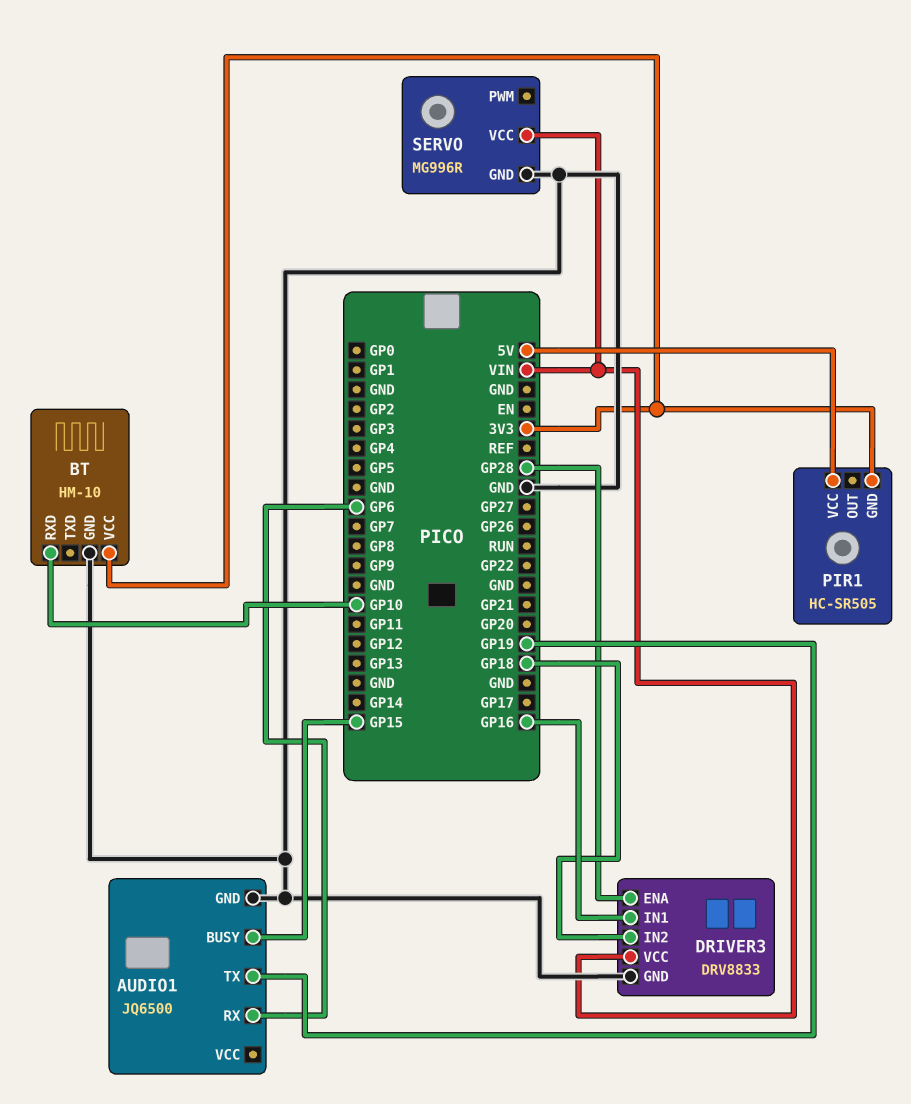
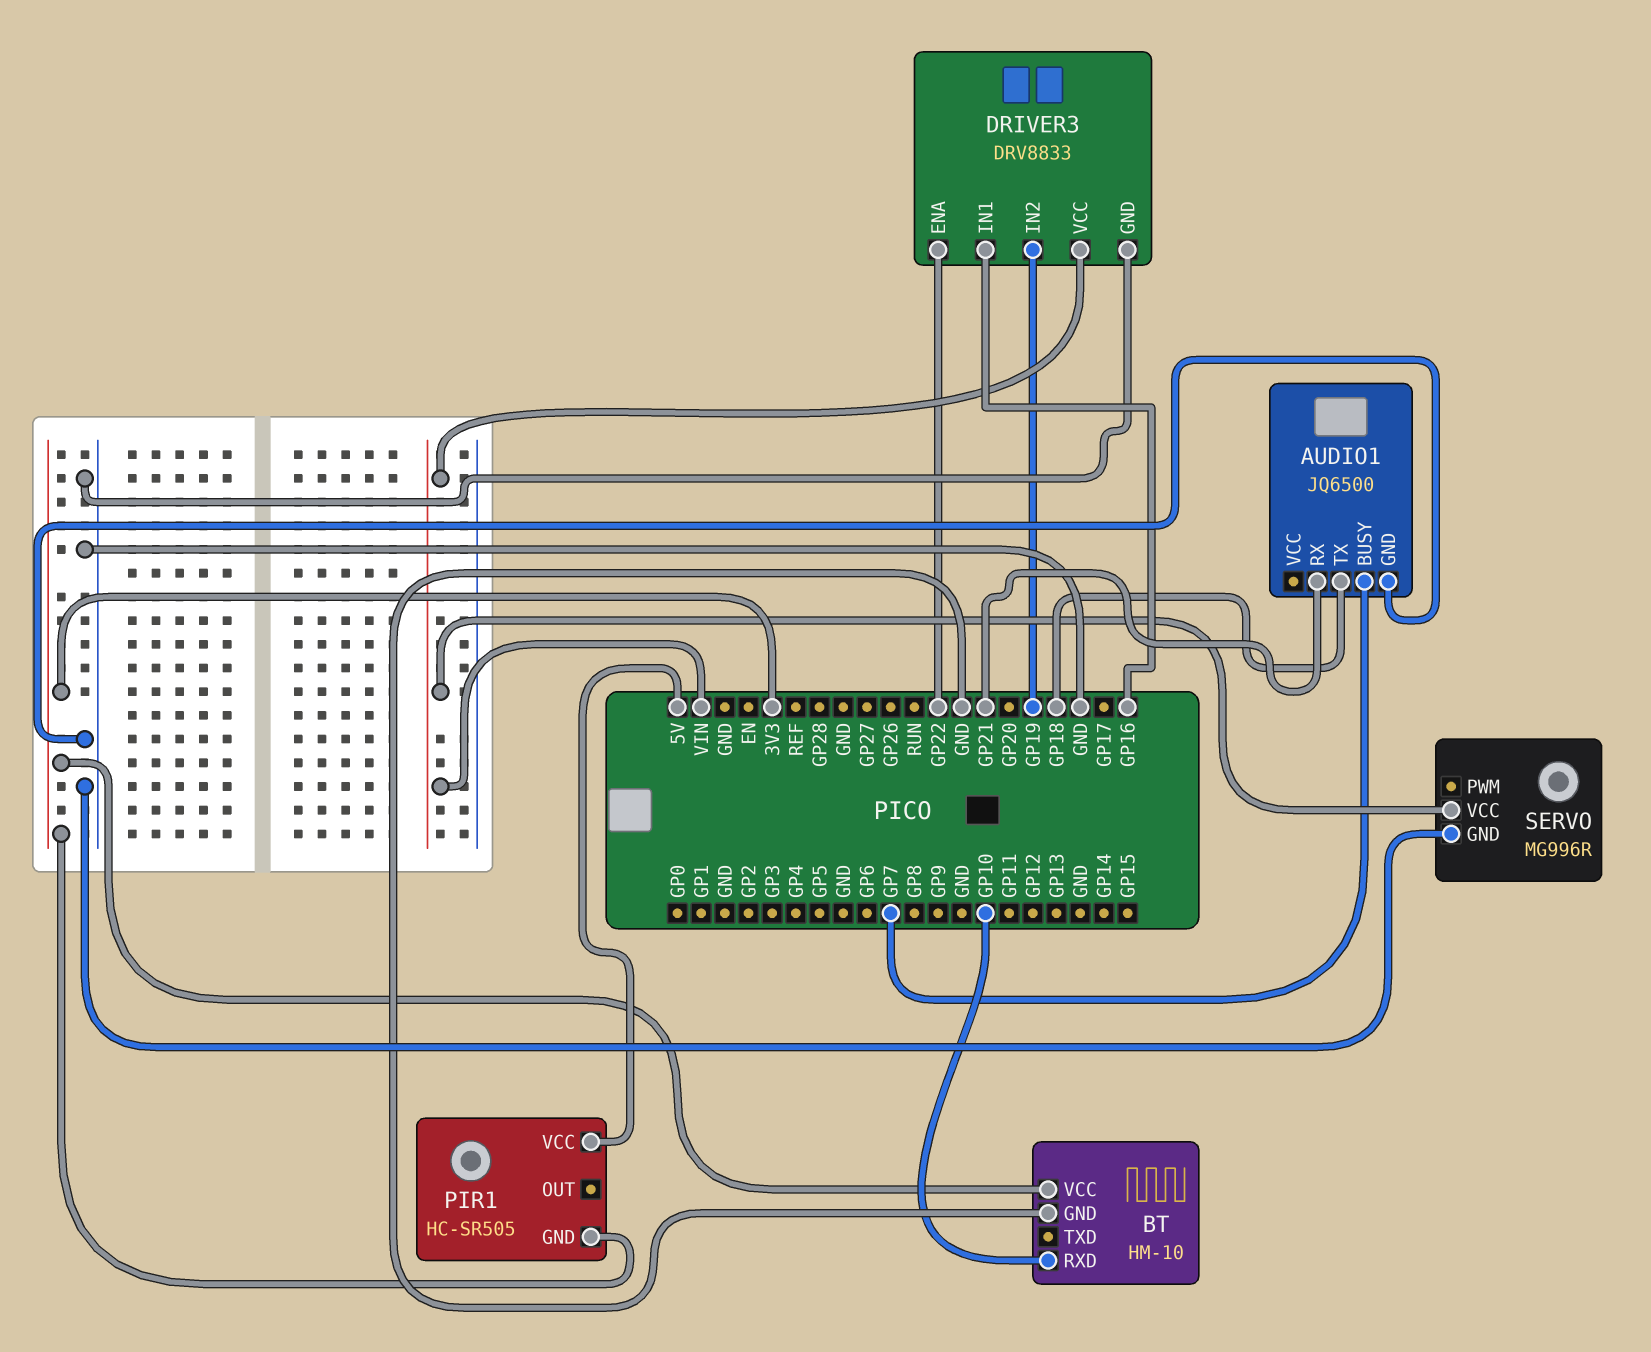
AUDIO1 pin BUSY: GP15 -> GP7
AUDIO1 pin RX: GP6 -> GP21
AUDIO1 pin TX: GP19 -> GP18
DRIVER3 pin ENA: GP28 -> GP22
DRIVER3 pin IN2: GP18 -> GP19

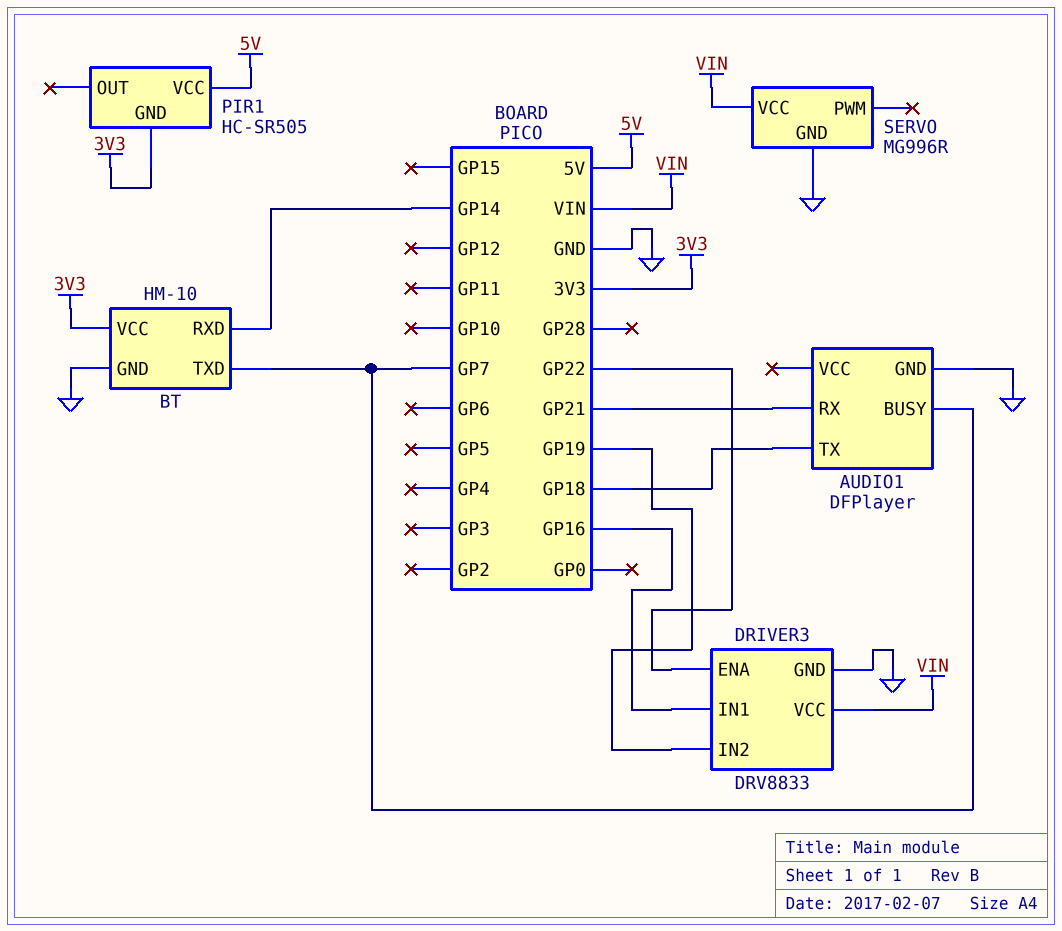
AUDIO1: JQ6500 -> DFPlayer
BT pin RXD: GP10 -> GP14
BT pin TXD: none -> GP7

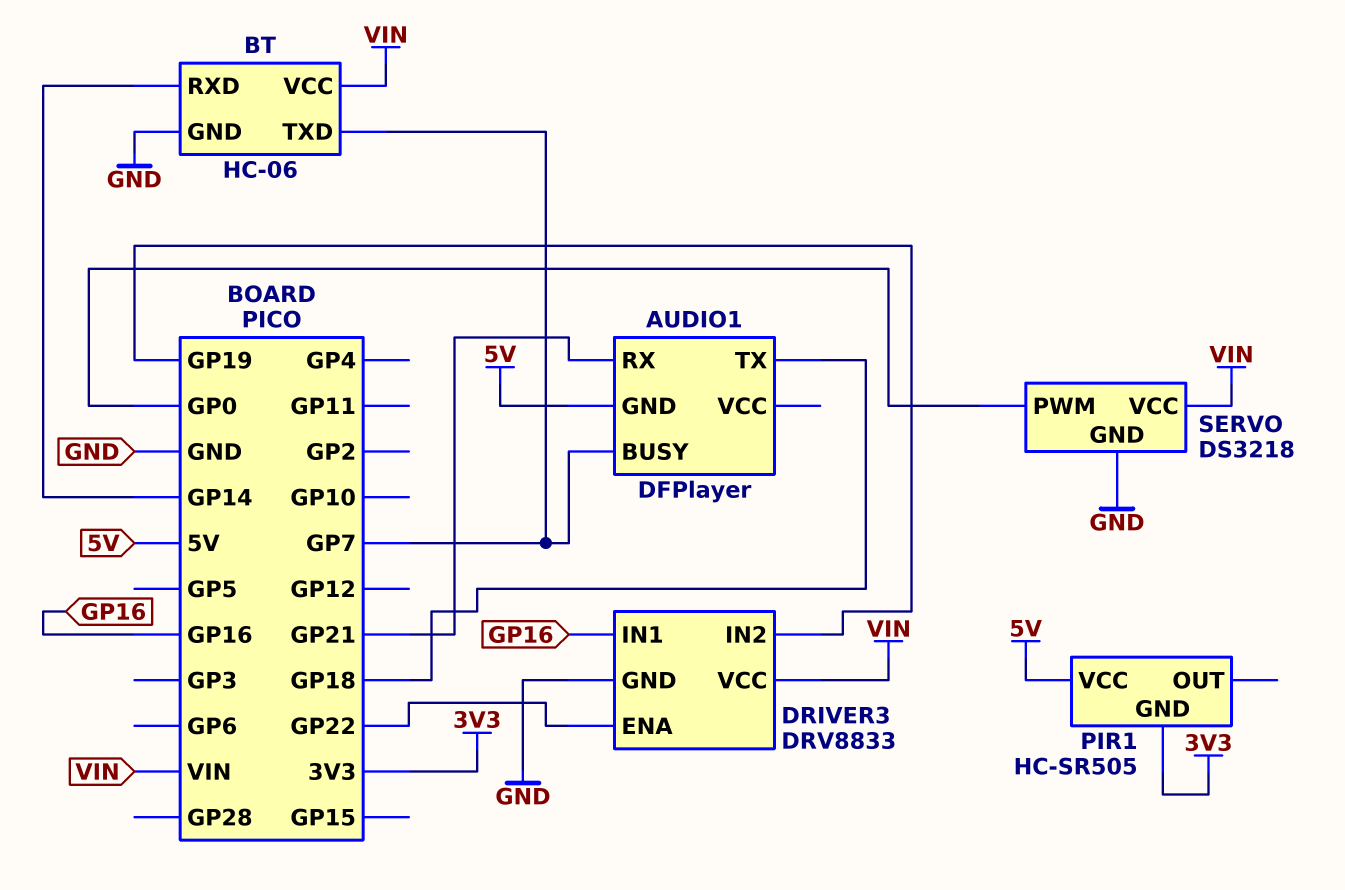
AUDIO1 pin GND: GND -> 5V
BT: HM-10 -> HC-06
BT pin VCC: 3V3 -> VIN
SERVO: MG996R -> DS3218
SERVO pin PWM: none -> GP0

